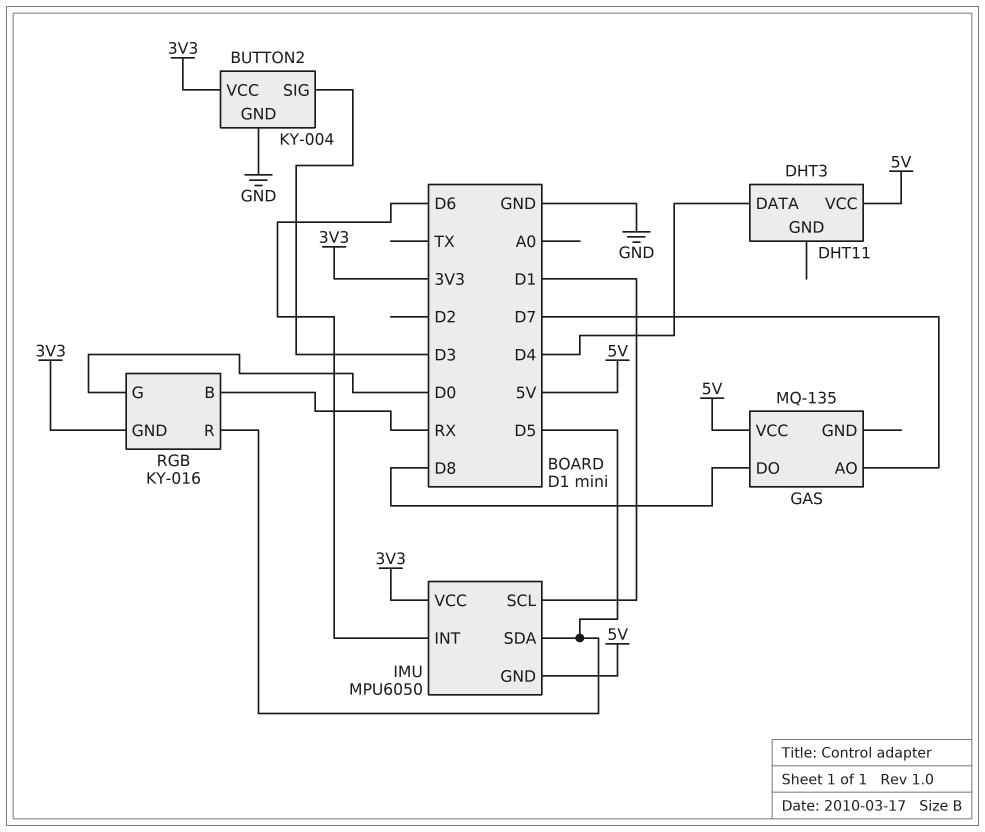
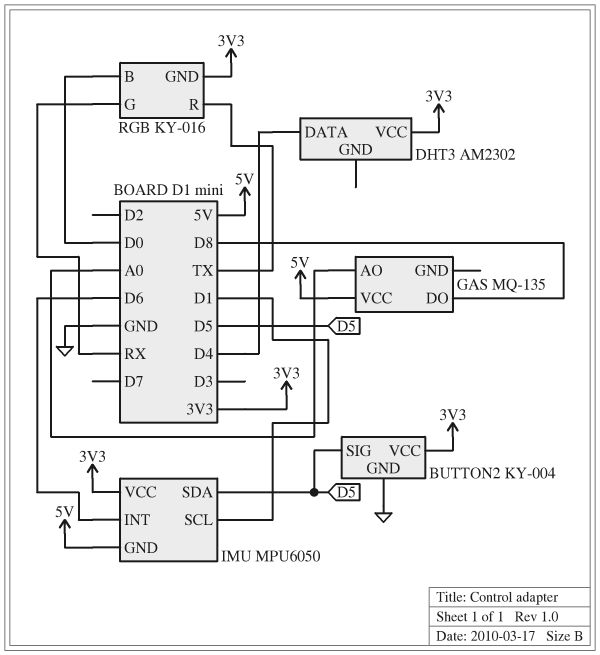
BUTTON2 pin SIG: D3 -> D5
DHT3: DHT11 -> AM2302
DHT3 pin VCC: 5V -> 3V3
GAS pin AO: D7 -> A0
RGB pin B: RX -> D0
RGB pin G: D0 -> RX
RGB pin R: D5 -> TX

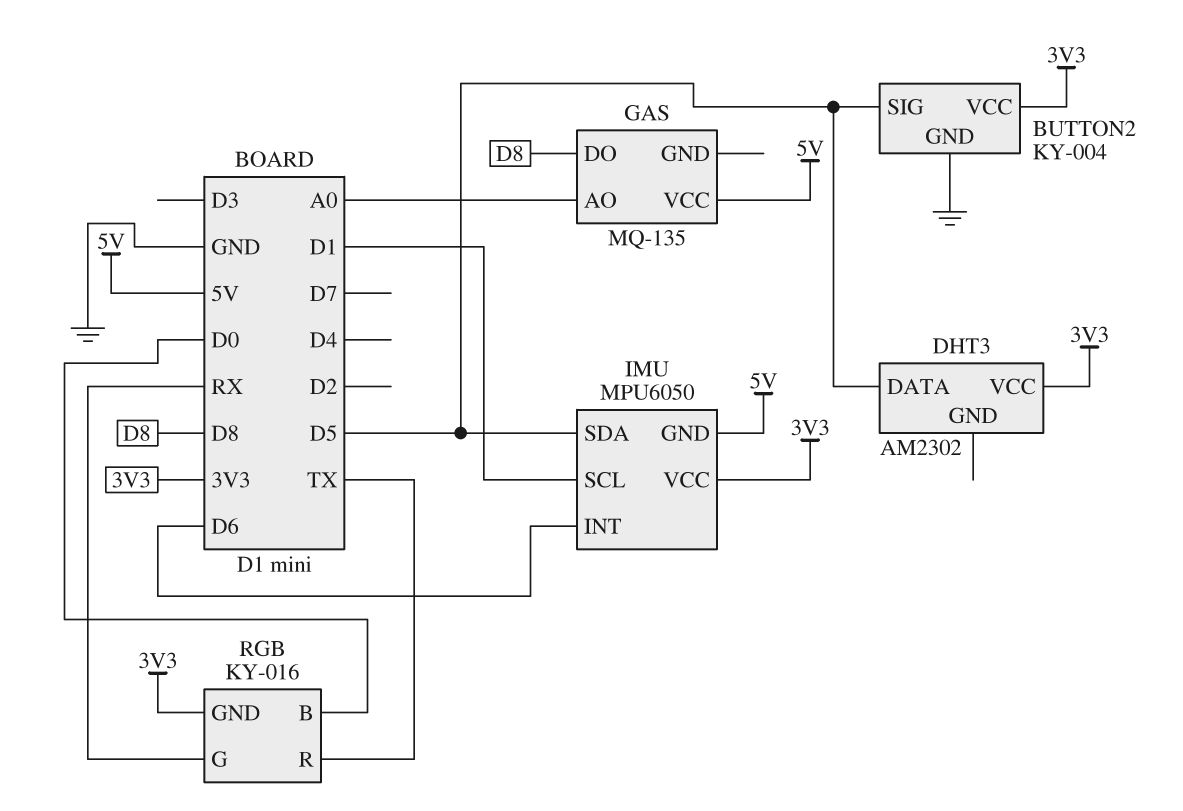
DHT3 pin DATA: D4 -> D5

